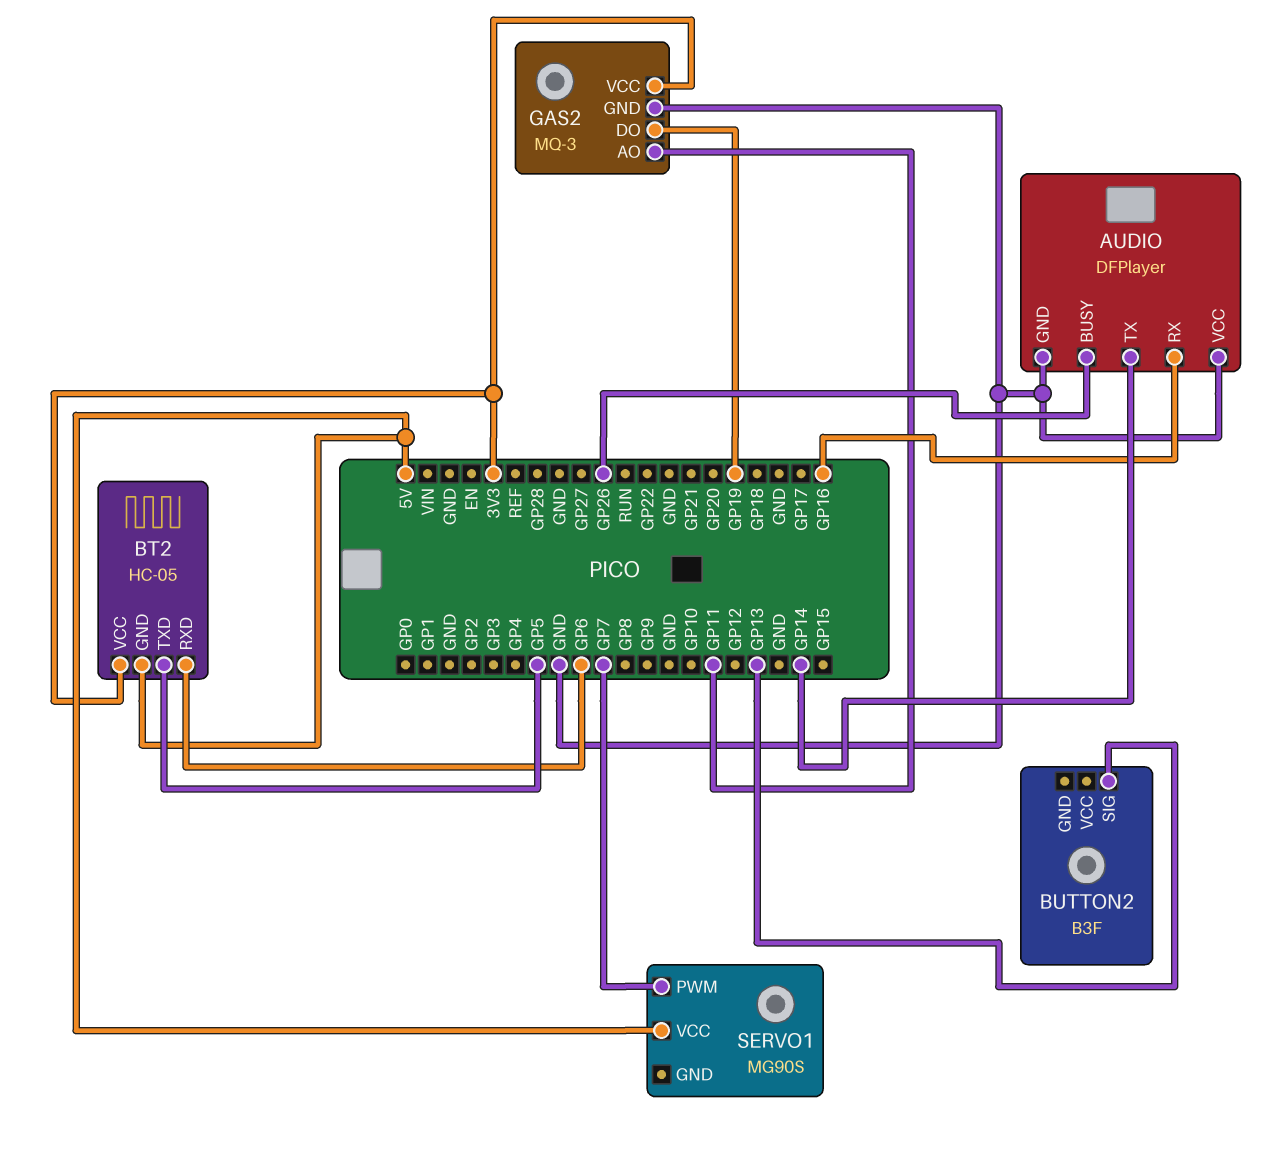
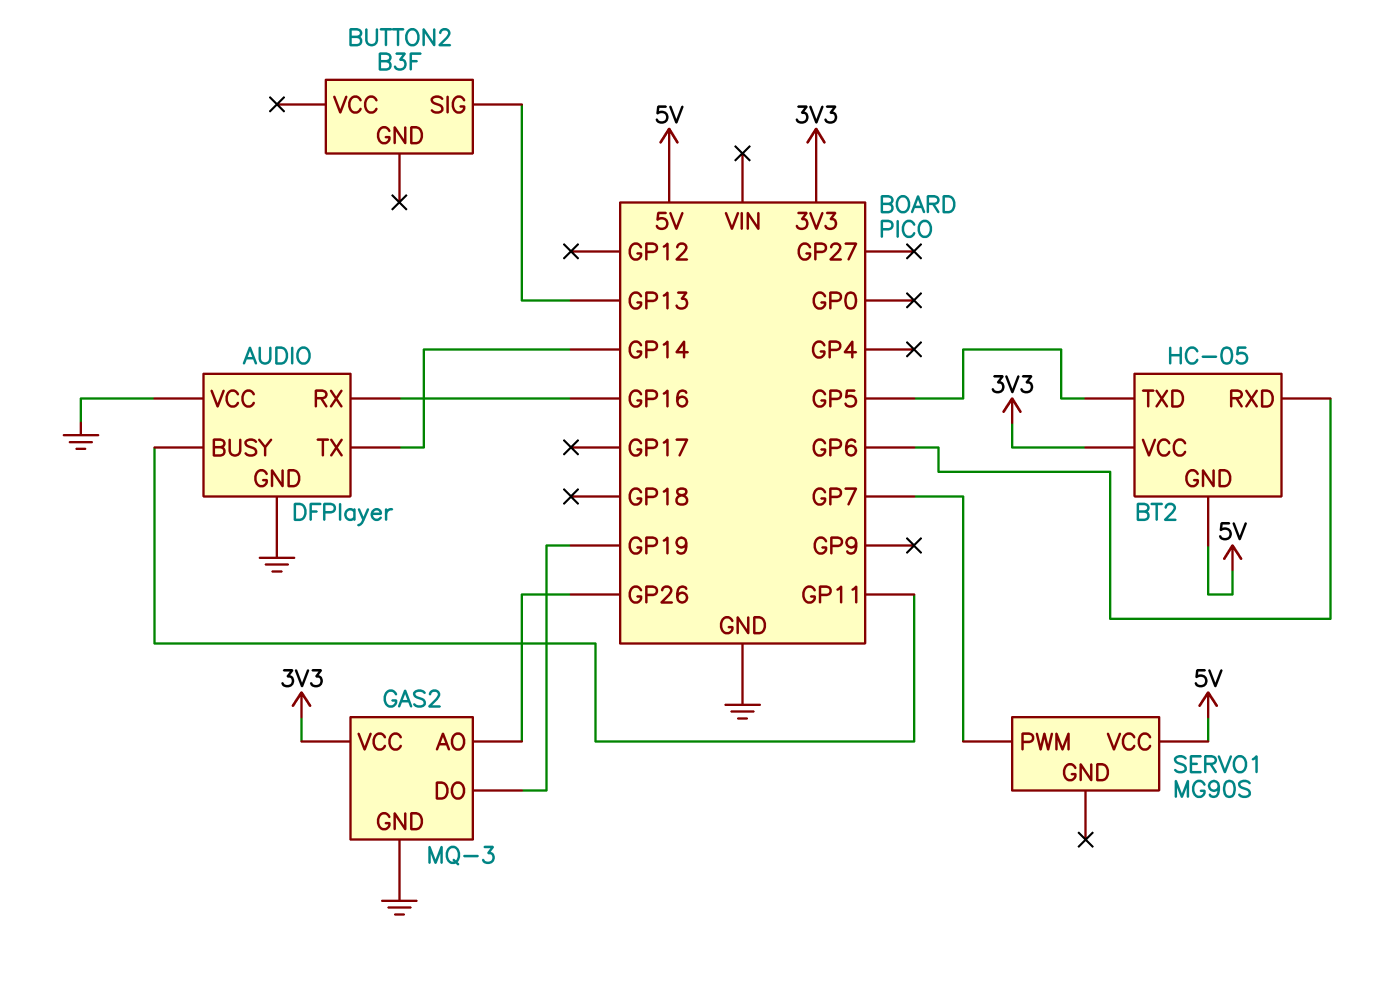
AUDIO pin BUSY: GP26 -> GP11
GAS2 pin AO: GP11 -> GP26

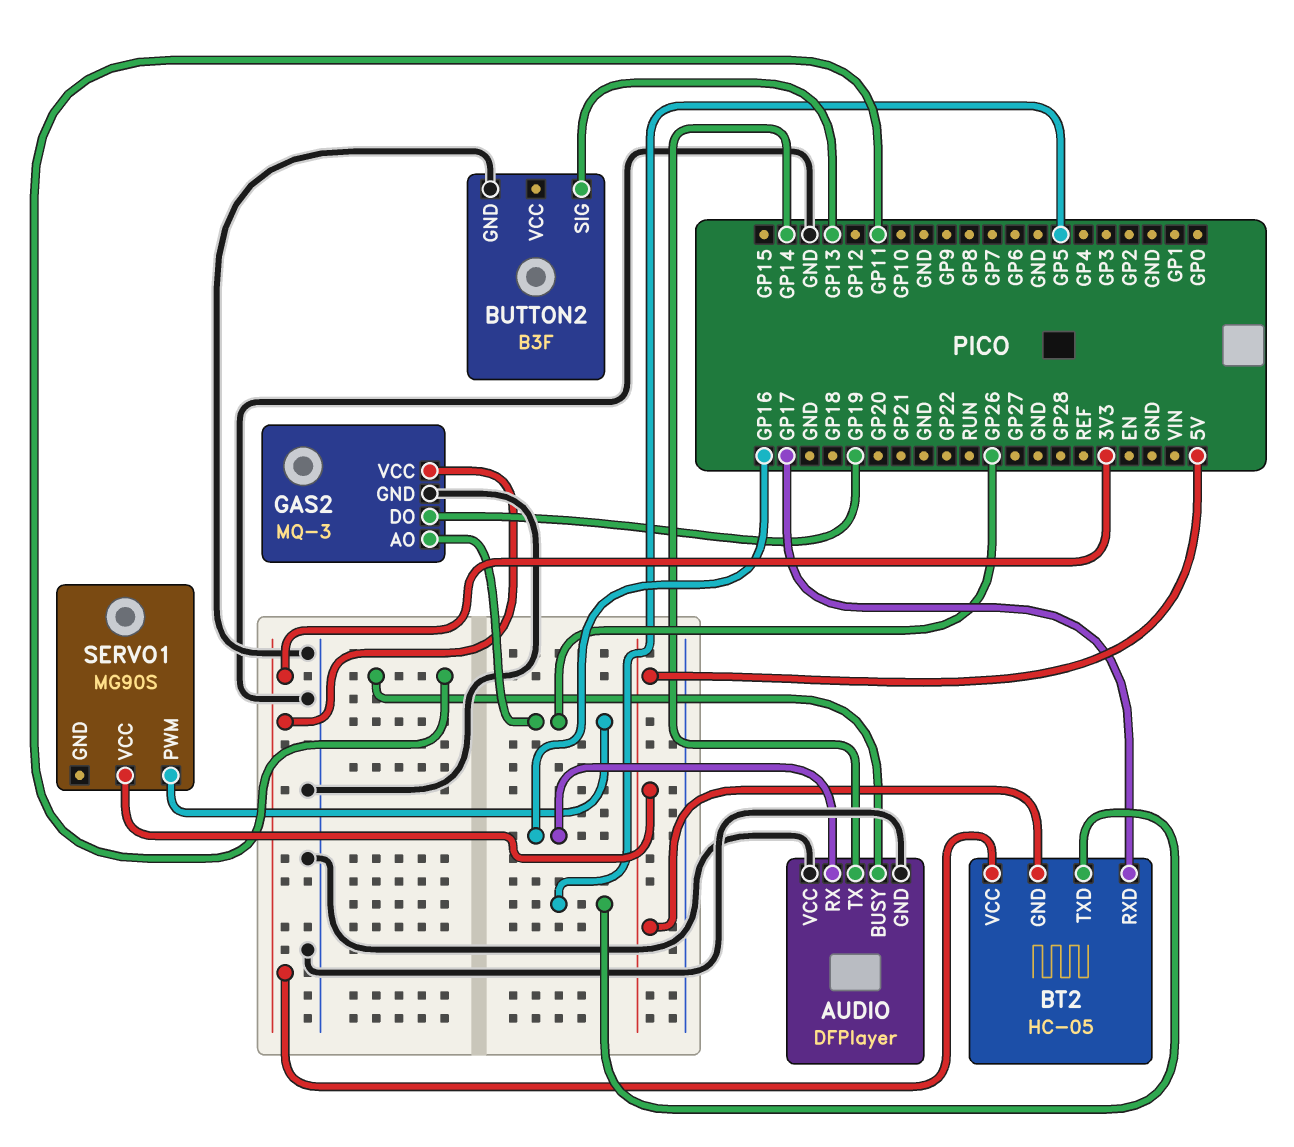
BT2 pin RXD: GP6 -> GP17
BUTTON2 pin GND: none -> GND
SERVO1 pin PWM: GP7 -> GP26

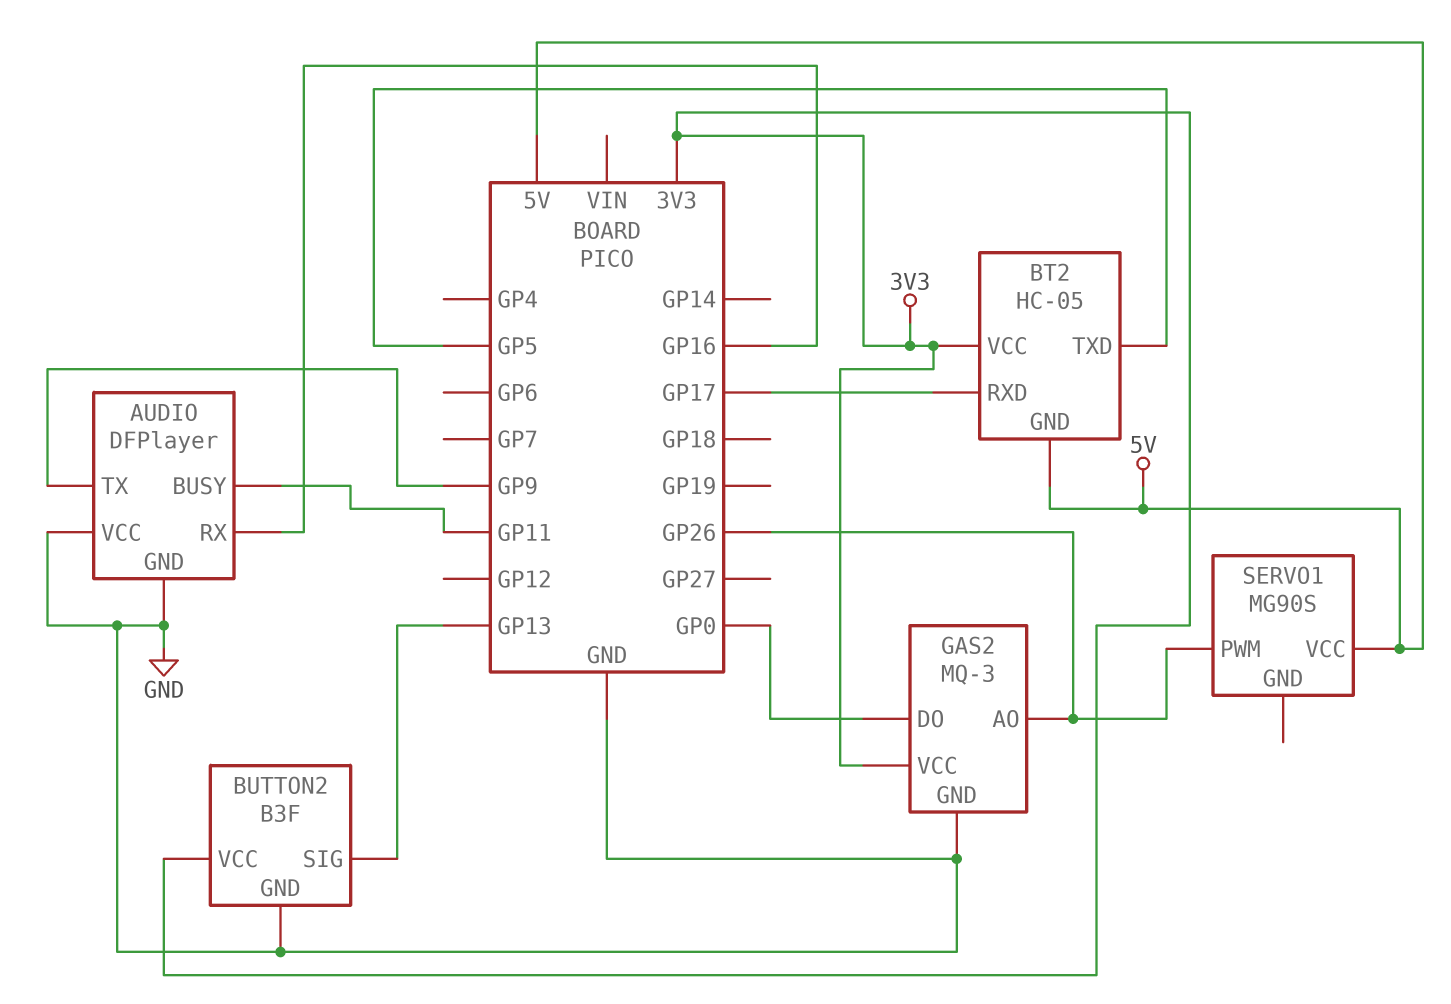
AUDIO pin TX: GP14 -> GP9
BUTTON2 pin VCC: none -> 3V3
GAS2 pin DO: GP19 -> GP0

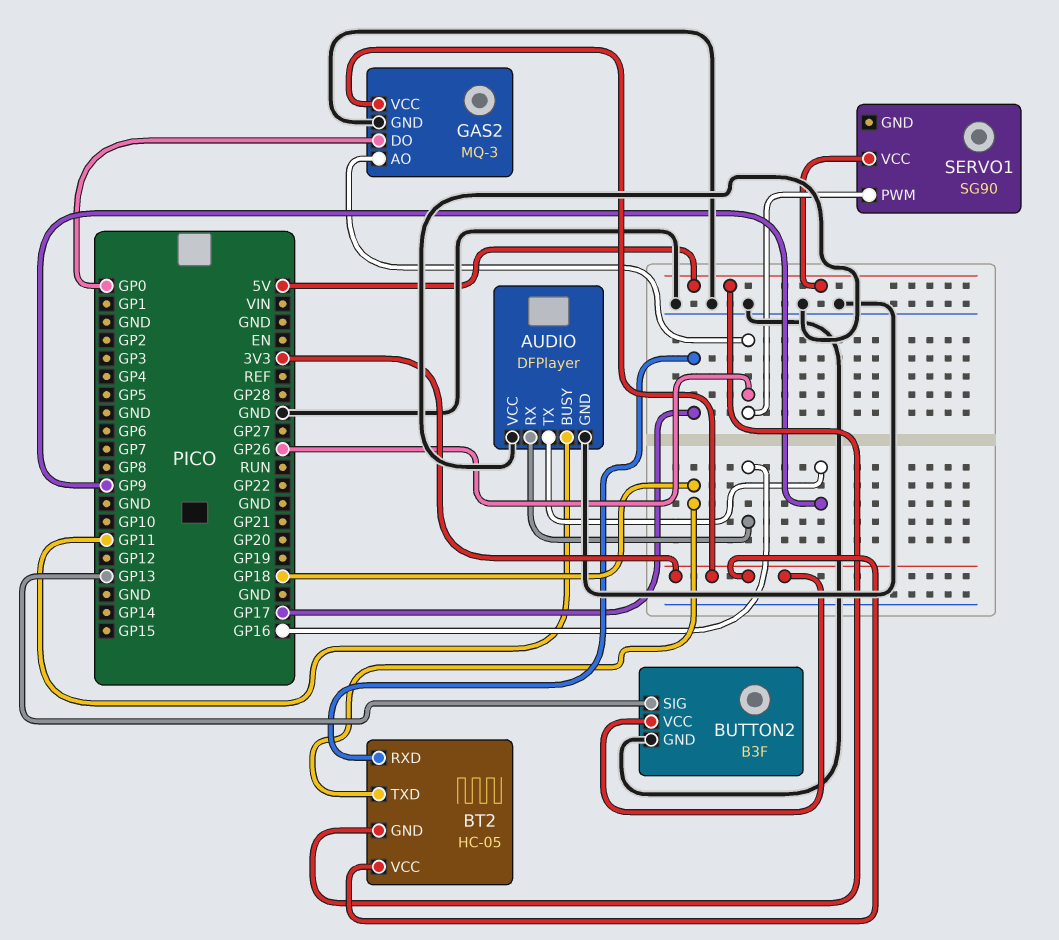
BT2 pin TXD: GP5 -> GP18
SERVO1: MG90S -> SG90

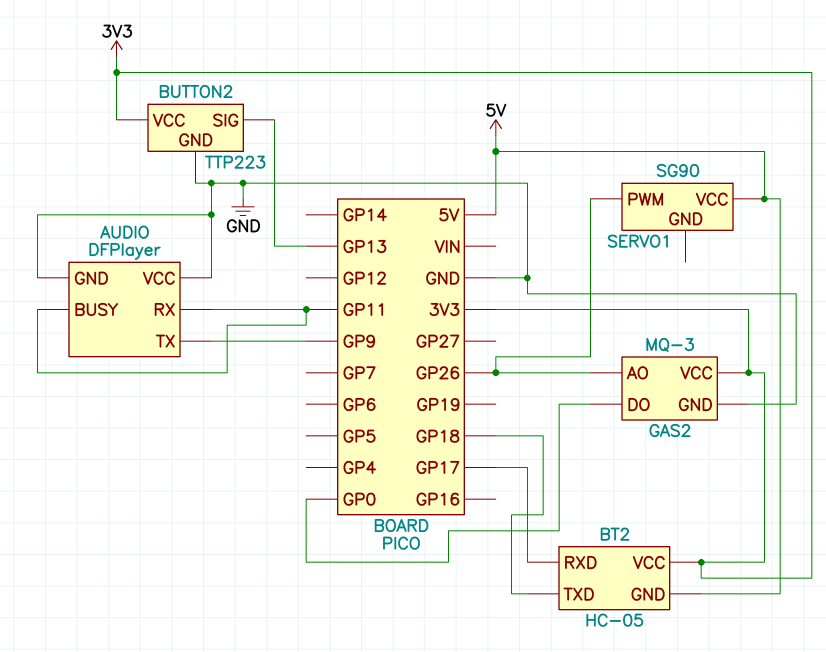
AUDIO pin RX: GP16 -> GP11
BUTTON2: B3F -> TTP223

